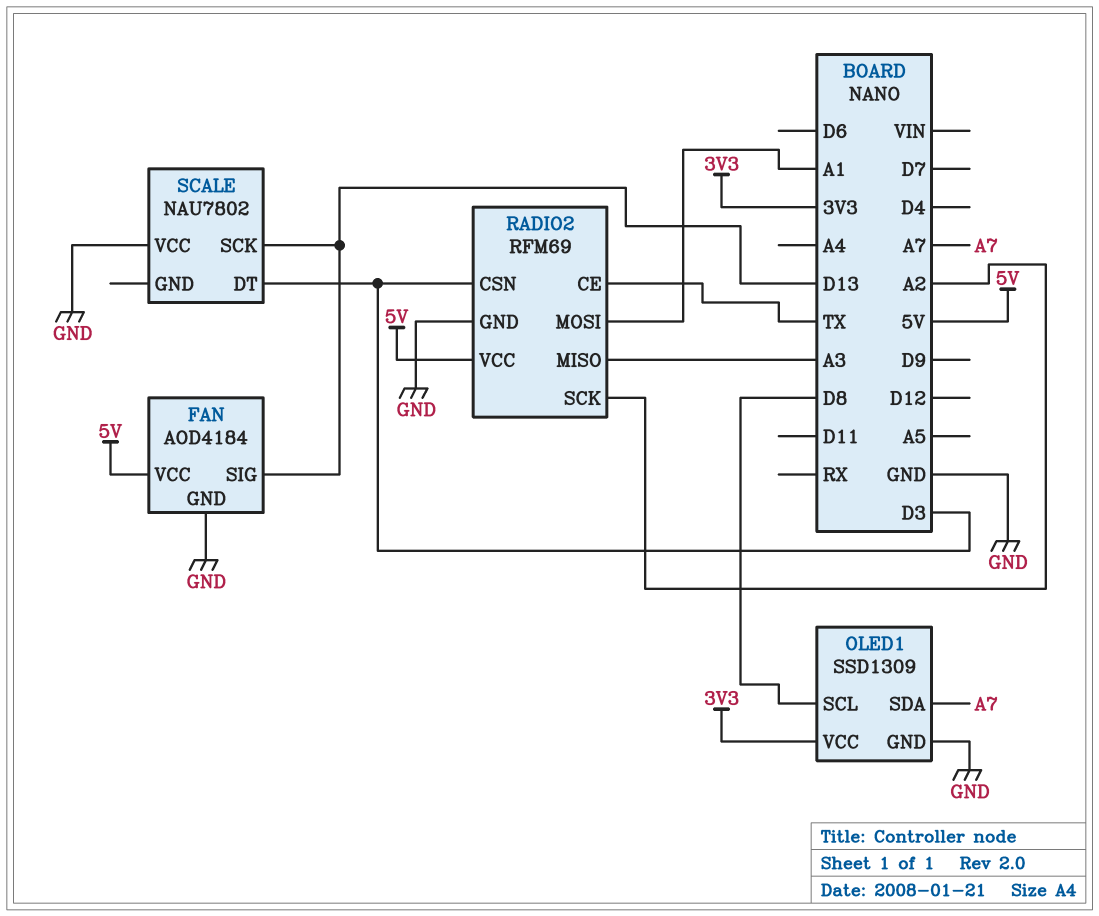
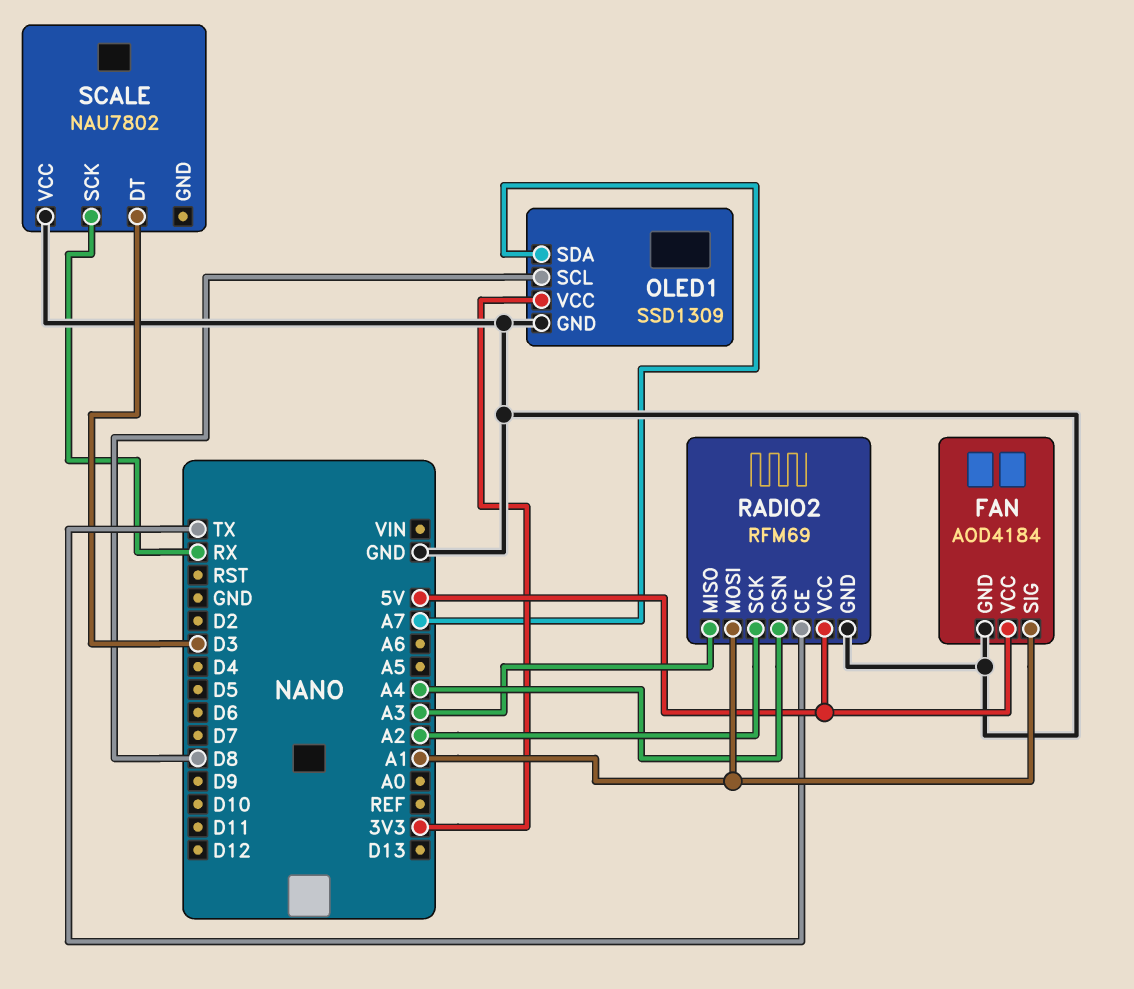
FAN pin SIG: D13 -> A1
RADIO2 pin CSN: D3 -> A4
SCALE pin SCK: D13 -> RX

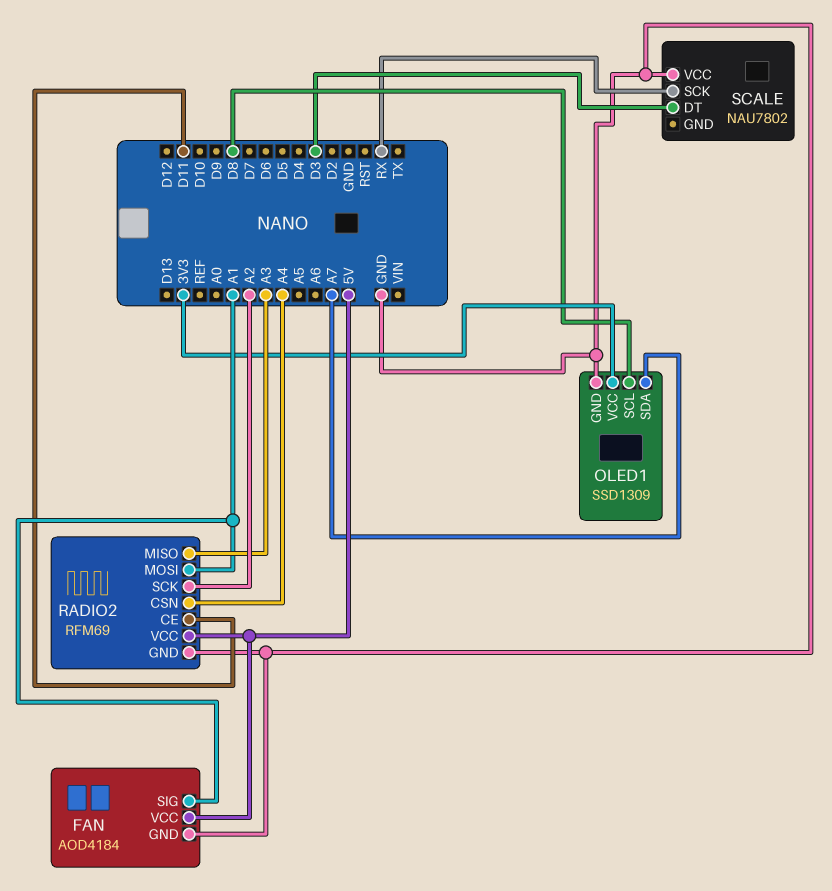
RADIO2 pin CE: TX -> D11

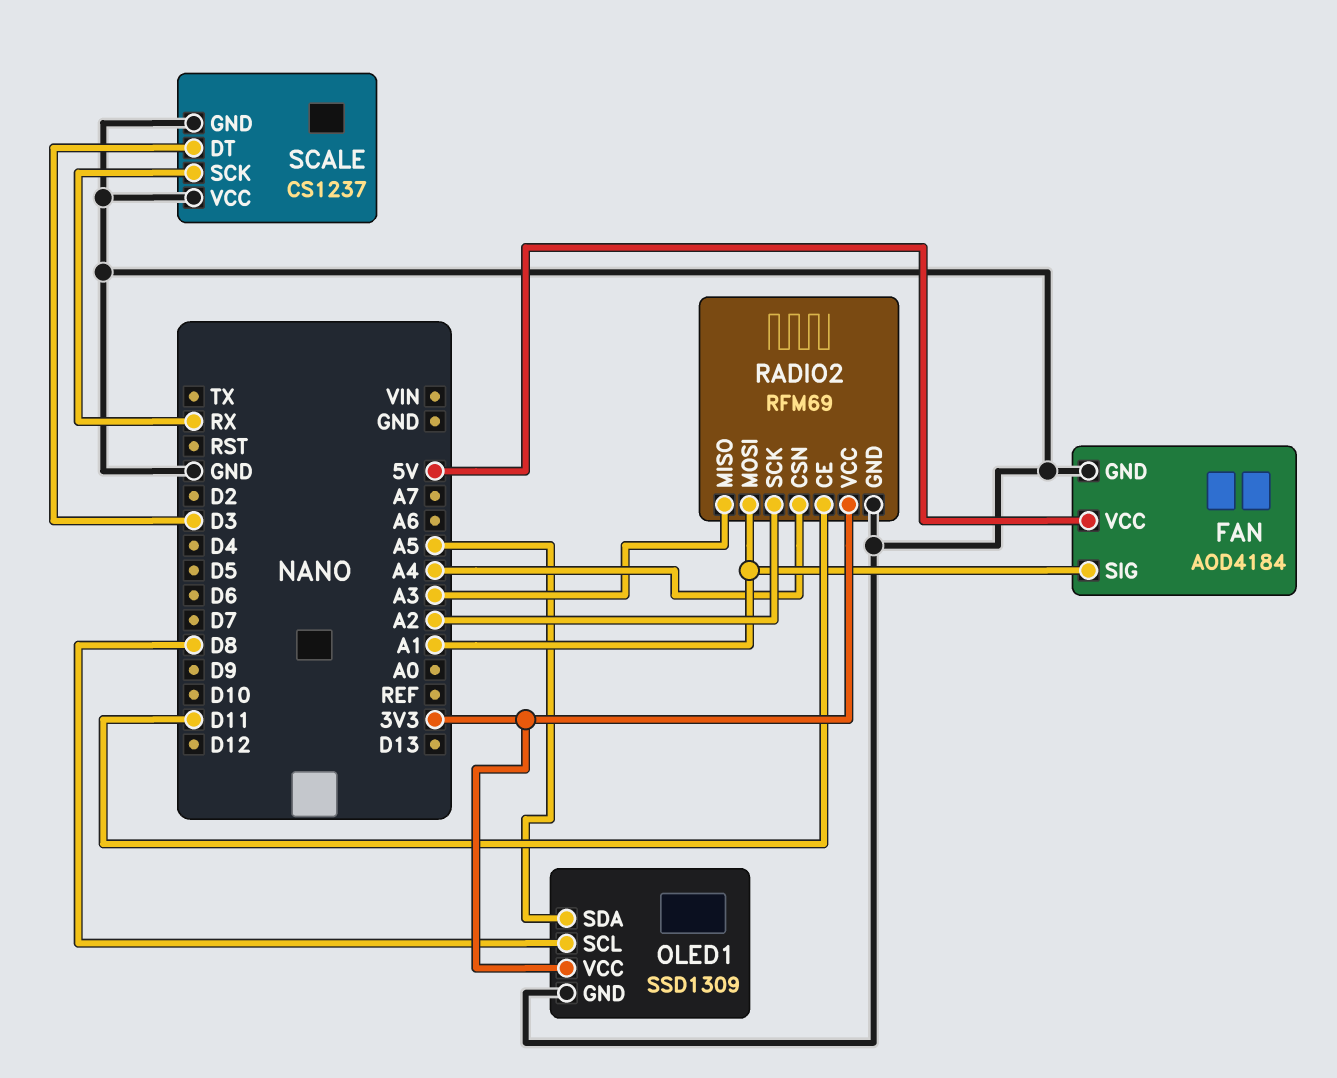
OLED1 pin SDA: A7 -> A5
RADIO2 pin VCC: 5V -> 3V3
SCALE: NAU7802 -> CS1237
SCALE pin GND: none -> GND

